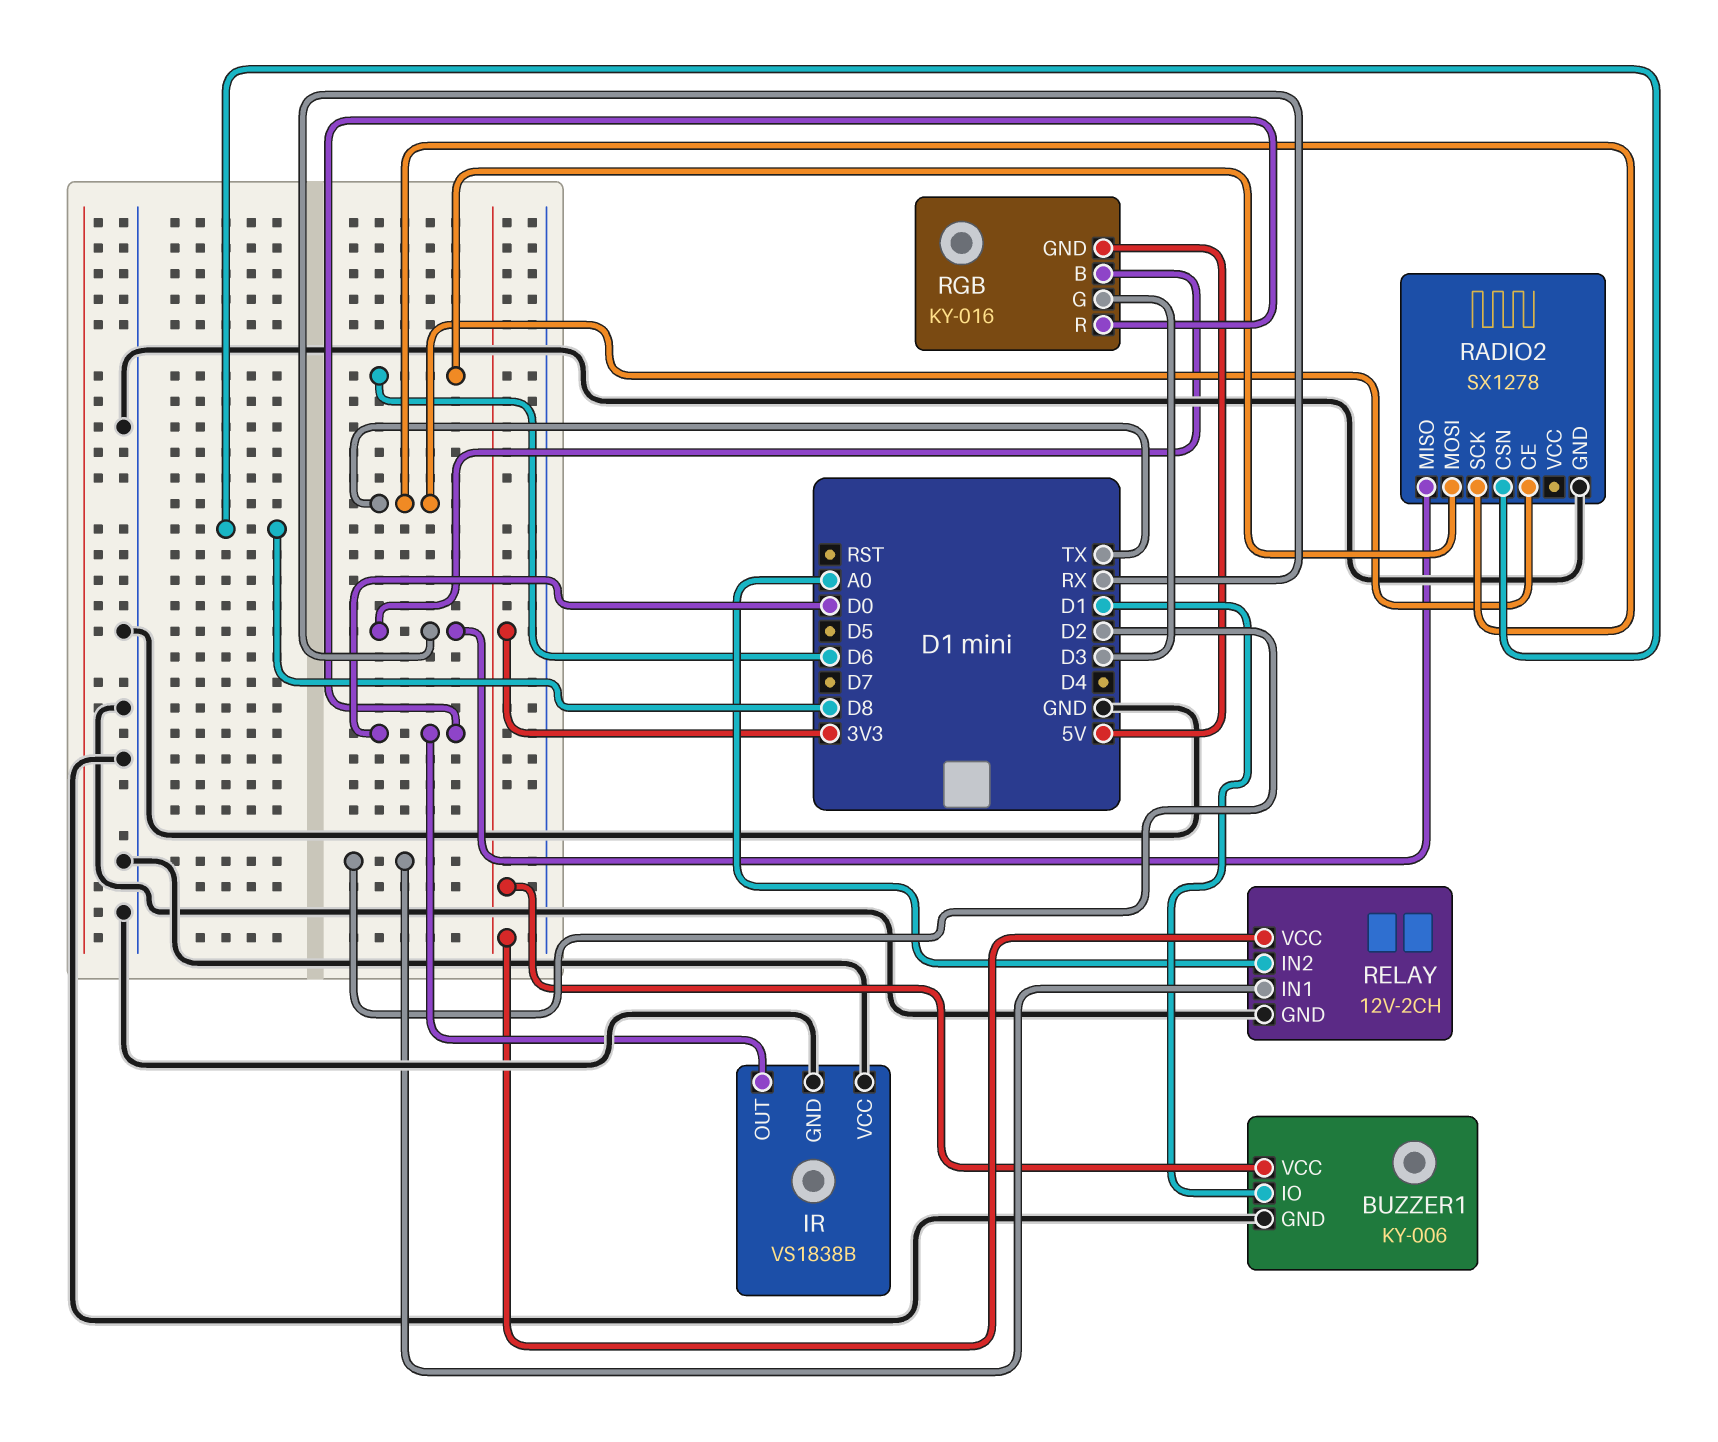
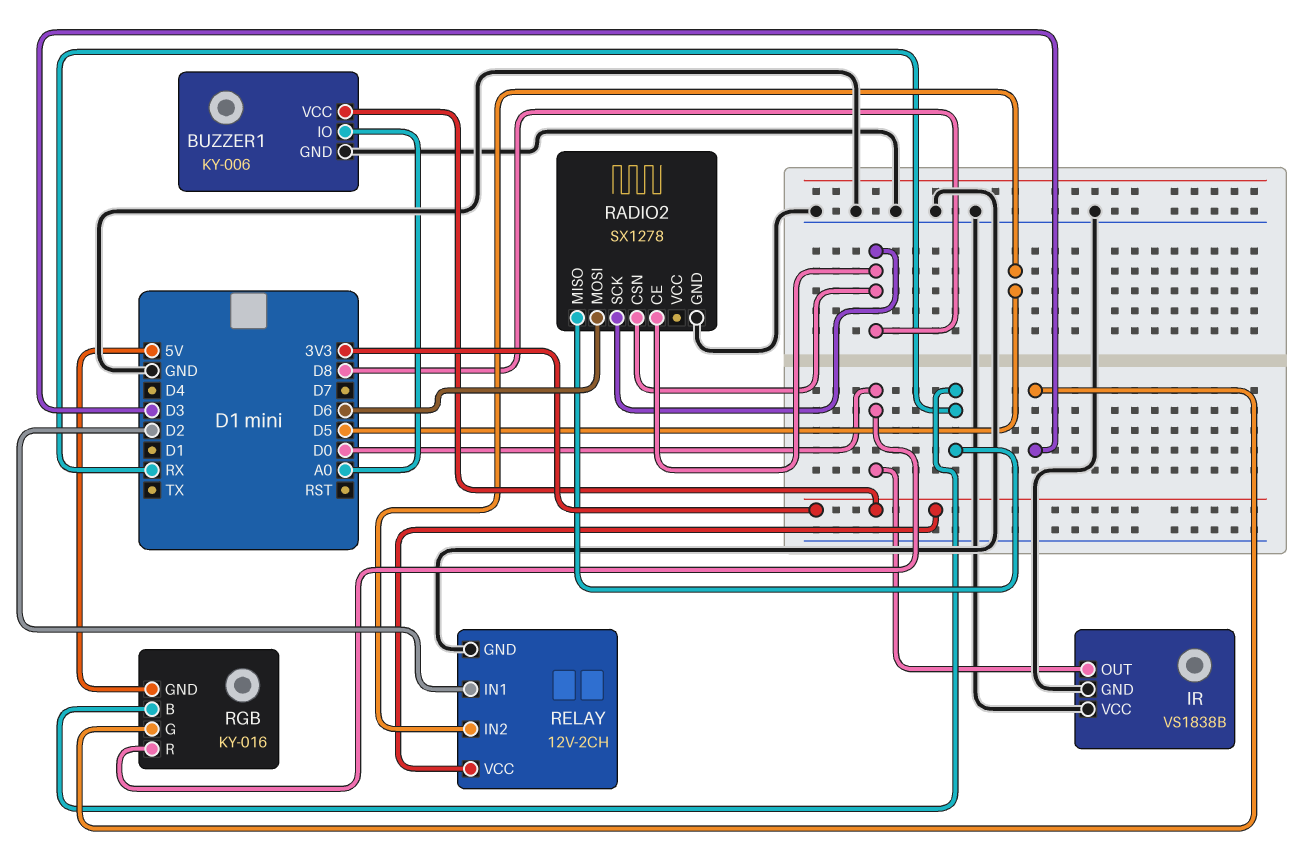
BUZZER1 pin IO: D1 -> A0
RADIO2 pin CE: TX -> D8
RADIO2 pin SCK: TX -> D8
RELAY pin IN2: A0 -> D5

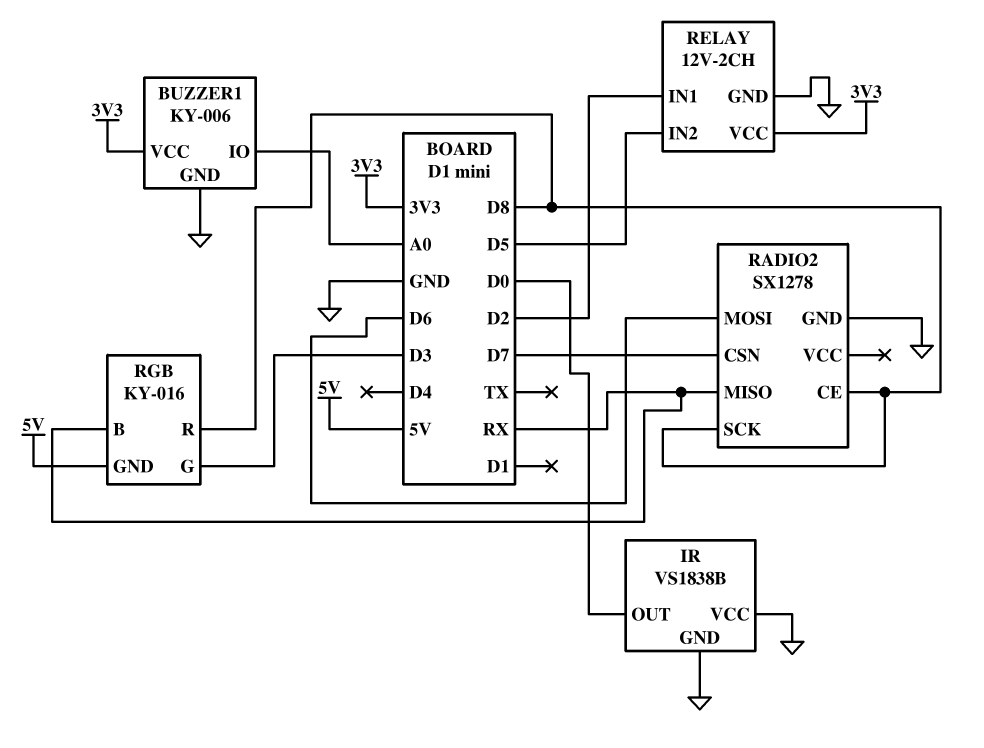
RADIO2 pin CSN: D8 -> D7
RGB pin R: D0 -> D8

